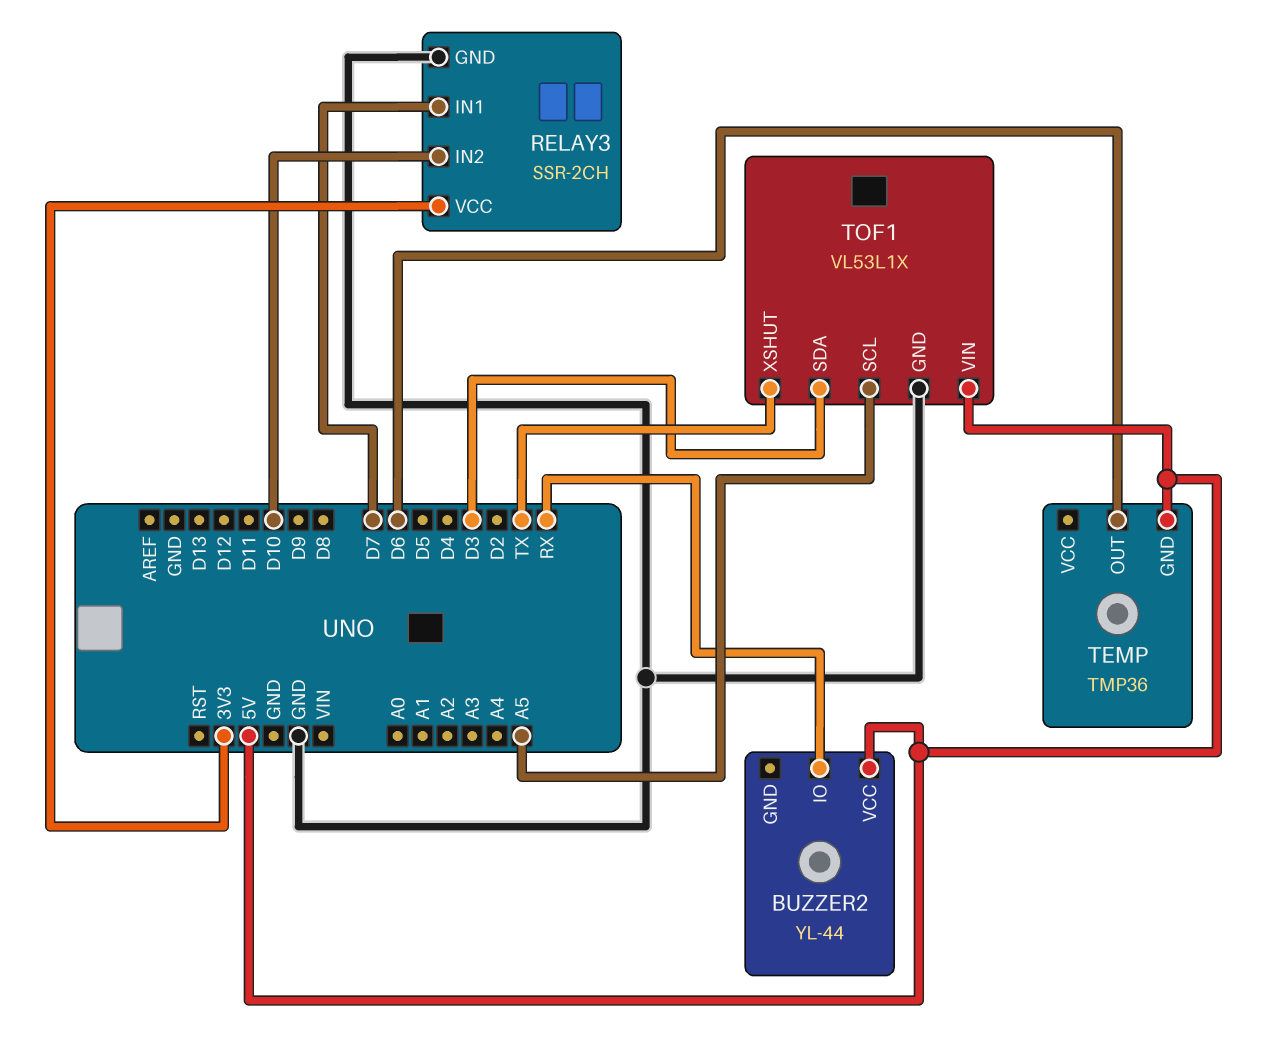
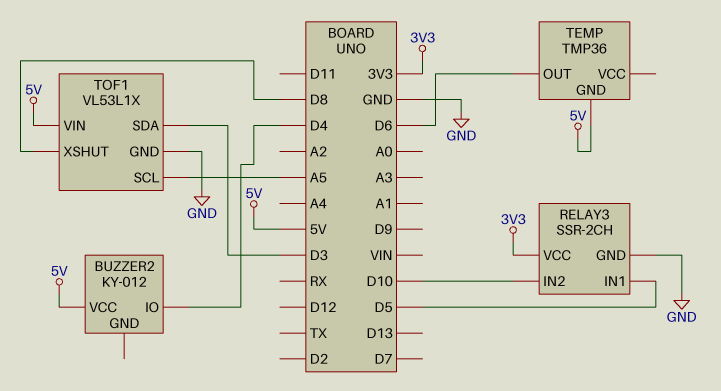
BUZZER2: YL-44 -> KY-012
BUZZER2 pin IO: RX -> D4
RELAY3 pin IN1: D7 -> D5
TOF1 pin XSHUT: TX -> D8

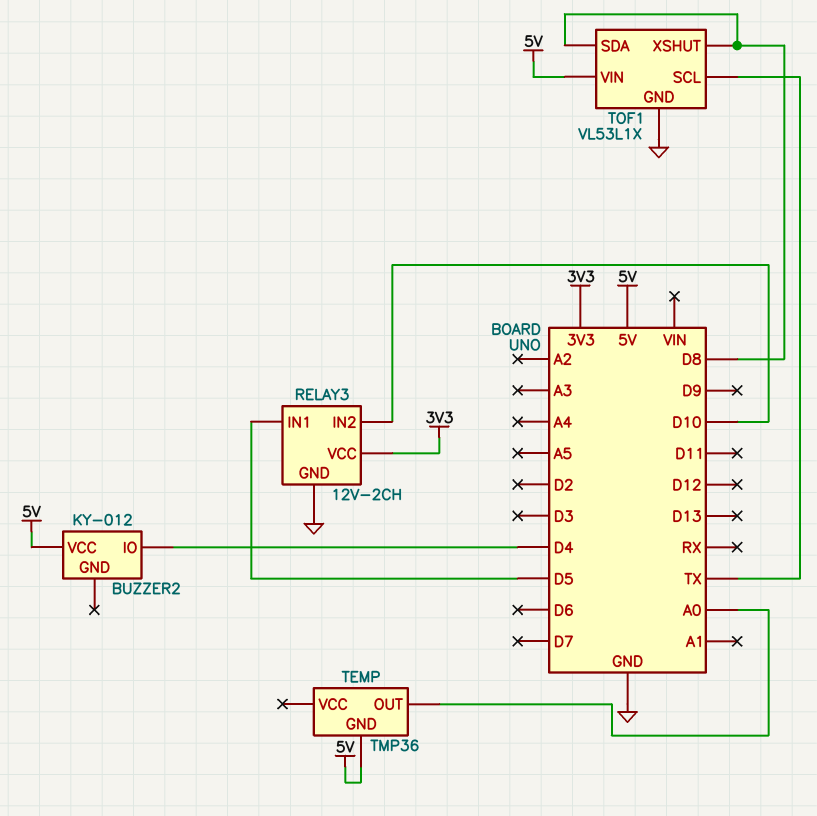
RELAY3: SSR-2CH -> 12V-2CH
TEMP pin OUT: D6 -> A0
TOF1 pin SCL: A5 -> TX
TOF1 pin SDA: D3 -> D8

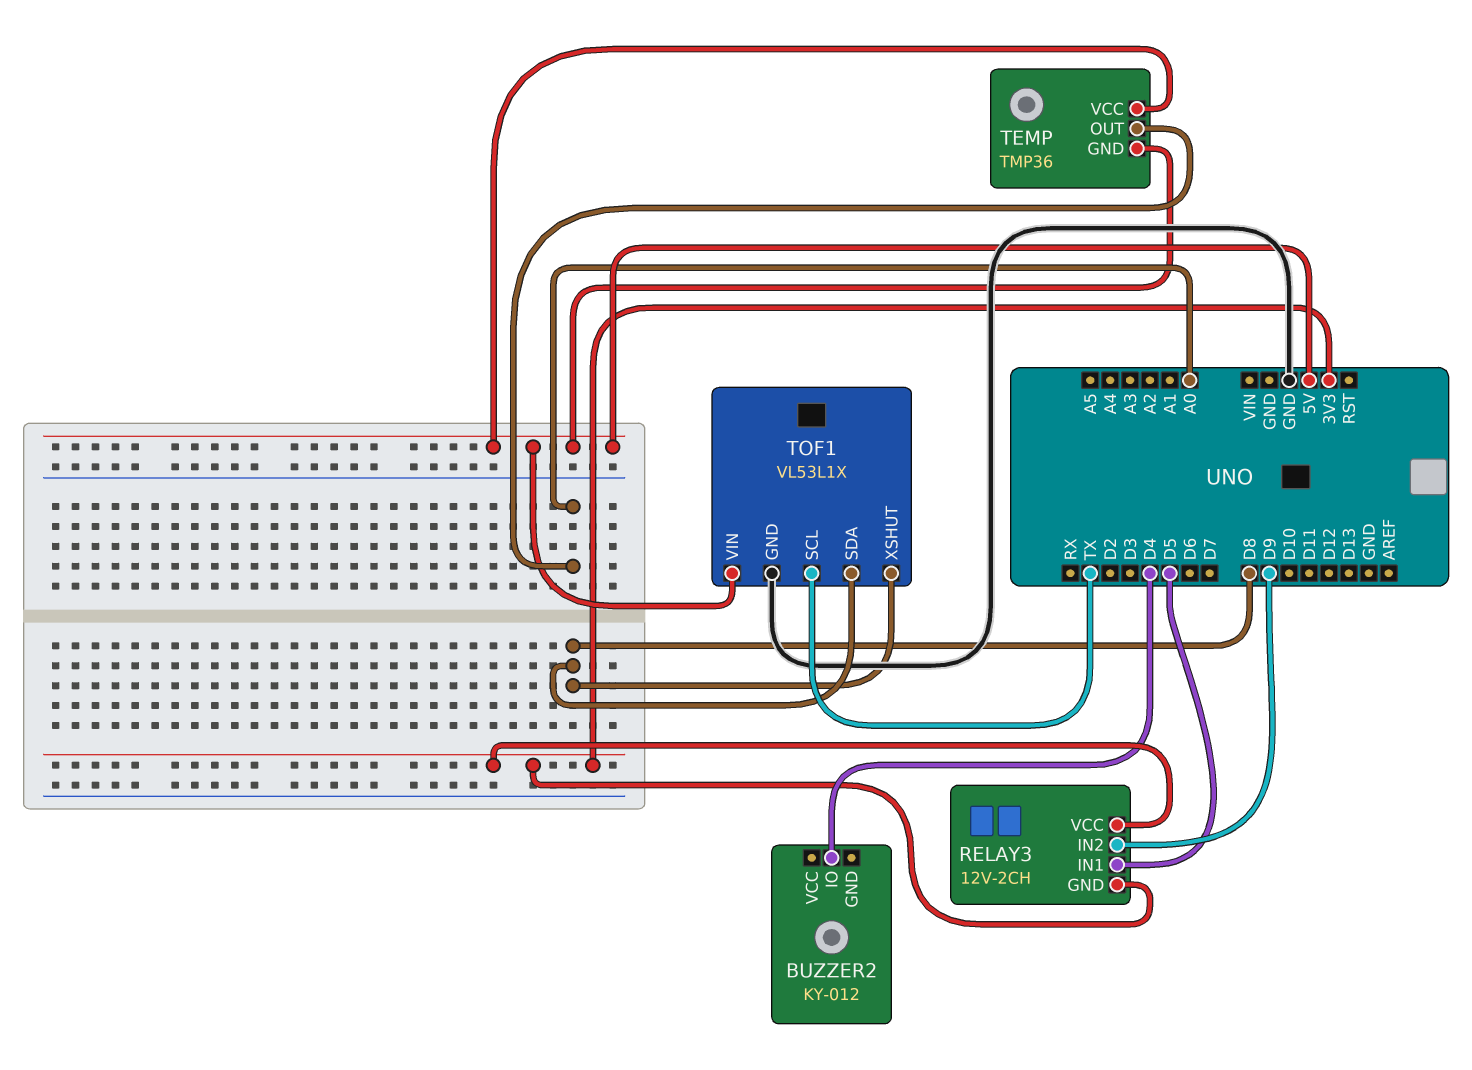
BUZZER2 pin VCC: 5V -> none
RELAY3 pin GND: GND -> 3V3
RELAY3 pin IN2: D10 -> D9
TEMP pin VCC: none -> 5V

